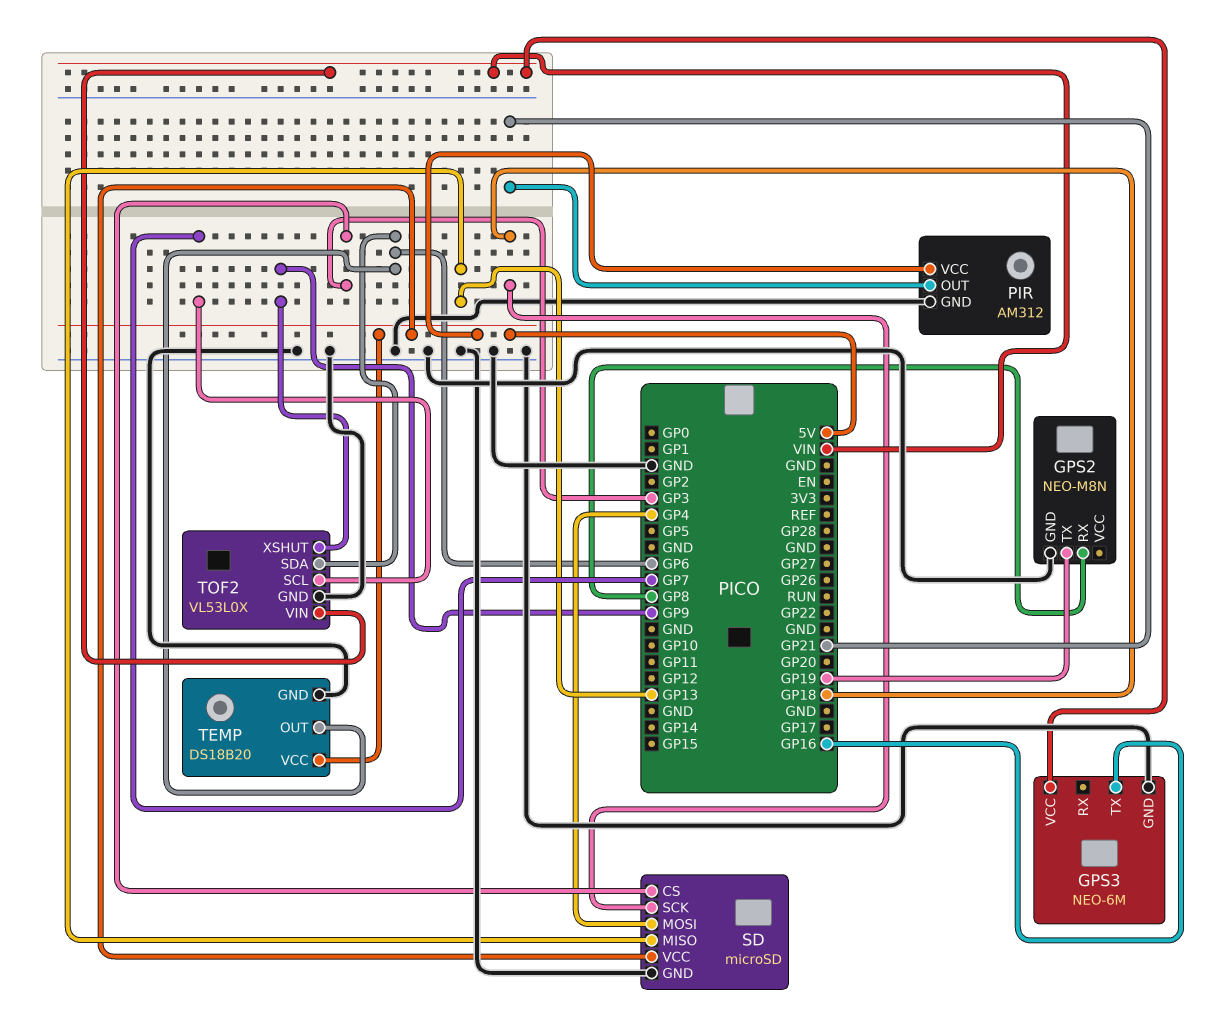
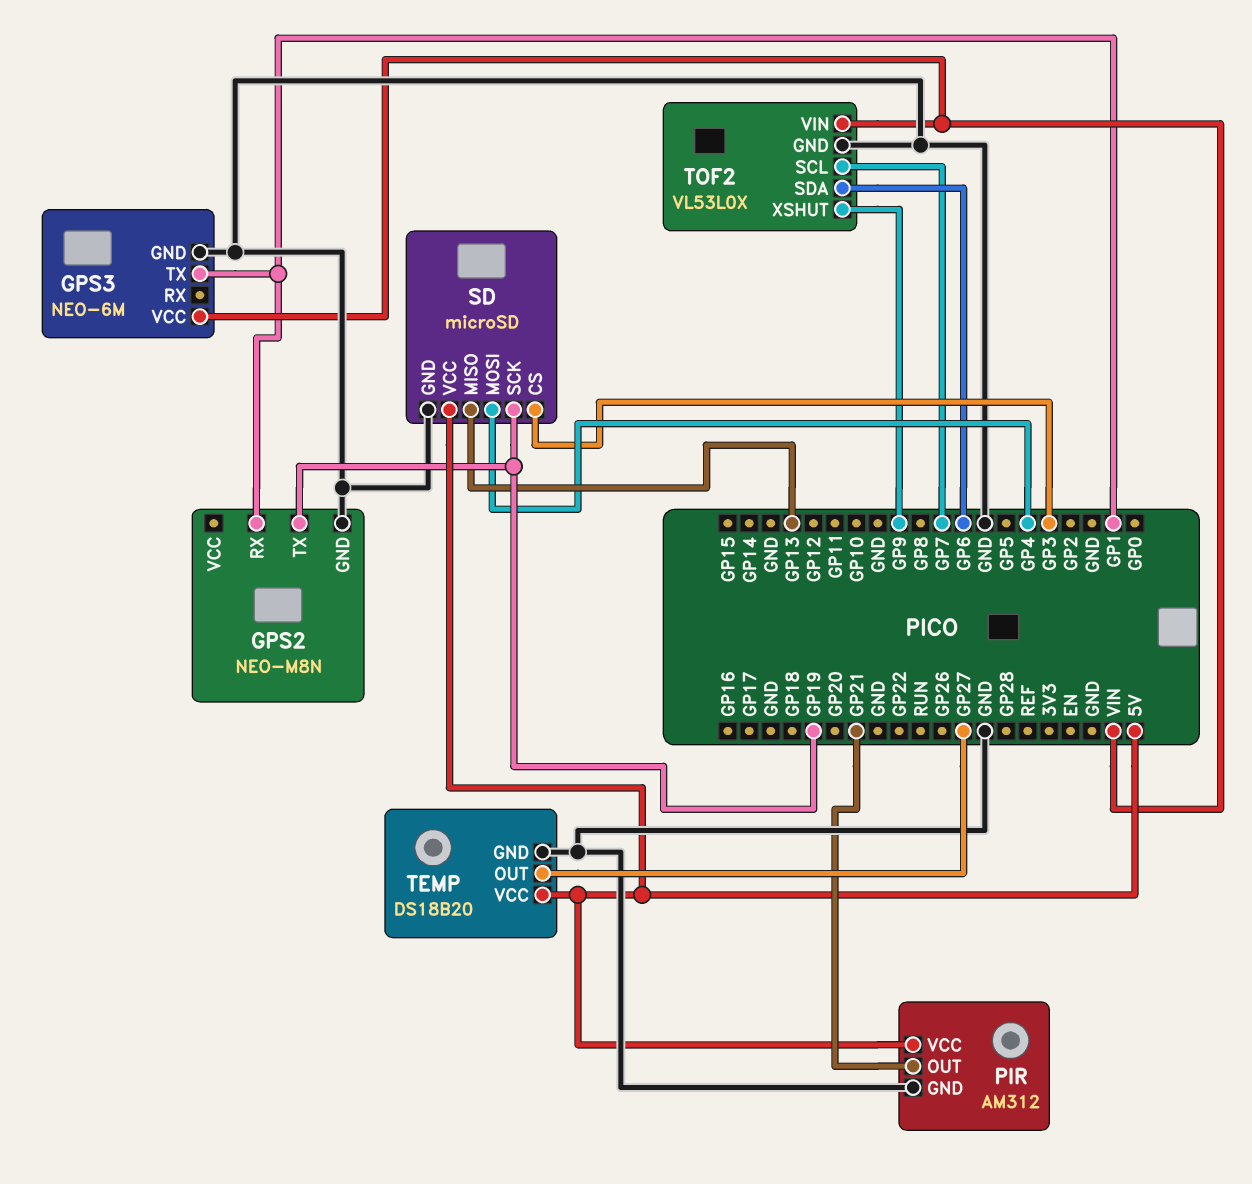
GPS2 pin RX: GP8 -> GP1
GPS3 pin TX: GP16 -> GP1
SD pin SCK: GP18 -> GP19
TEMP pin OUT: GP6 -> GP27

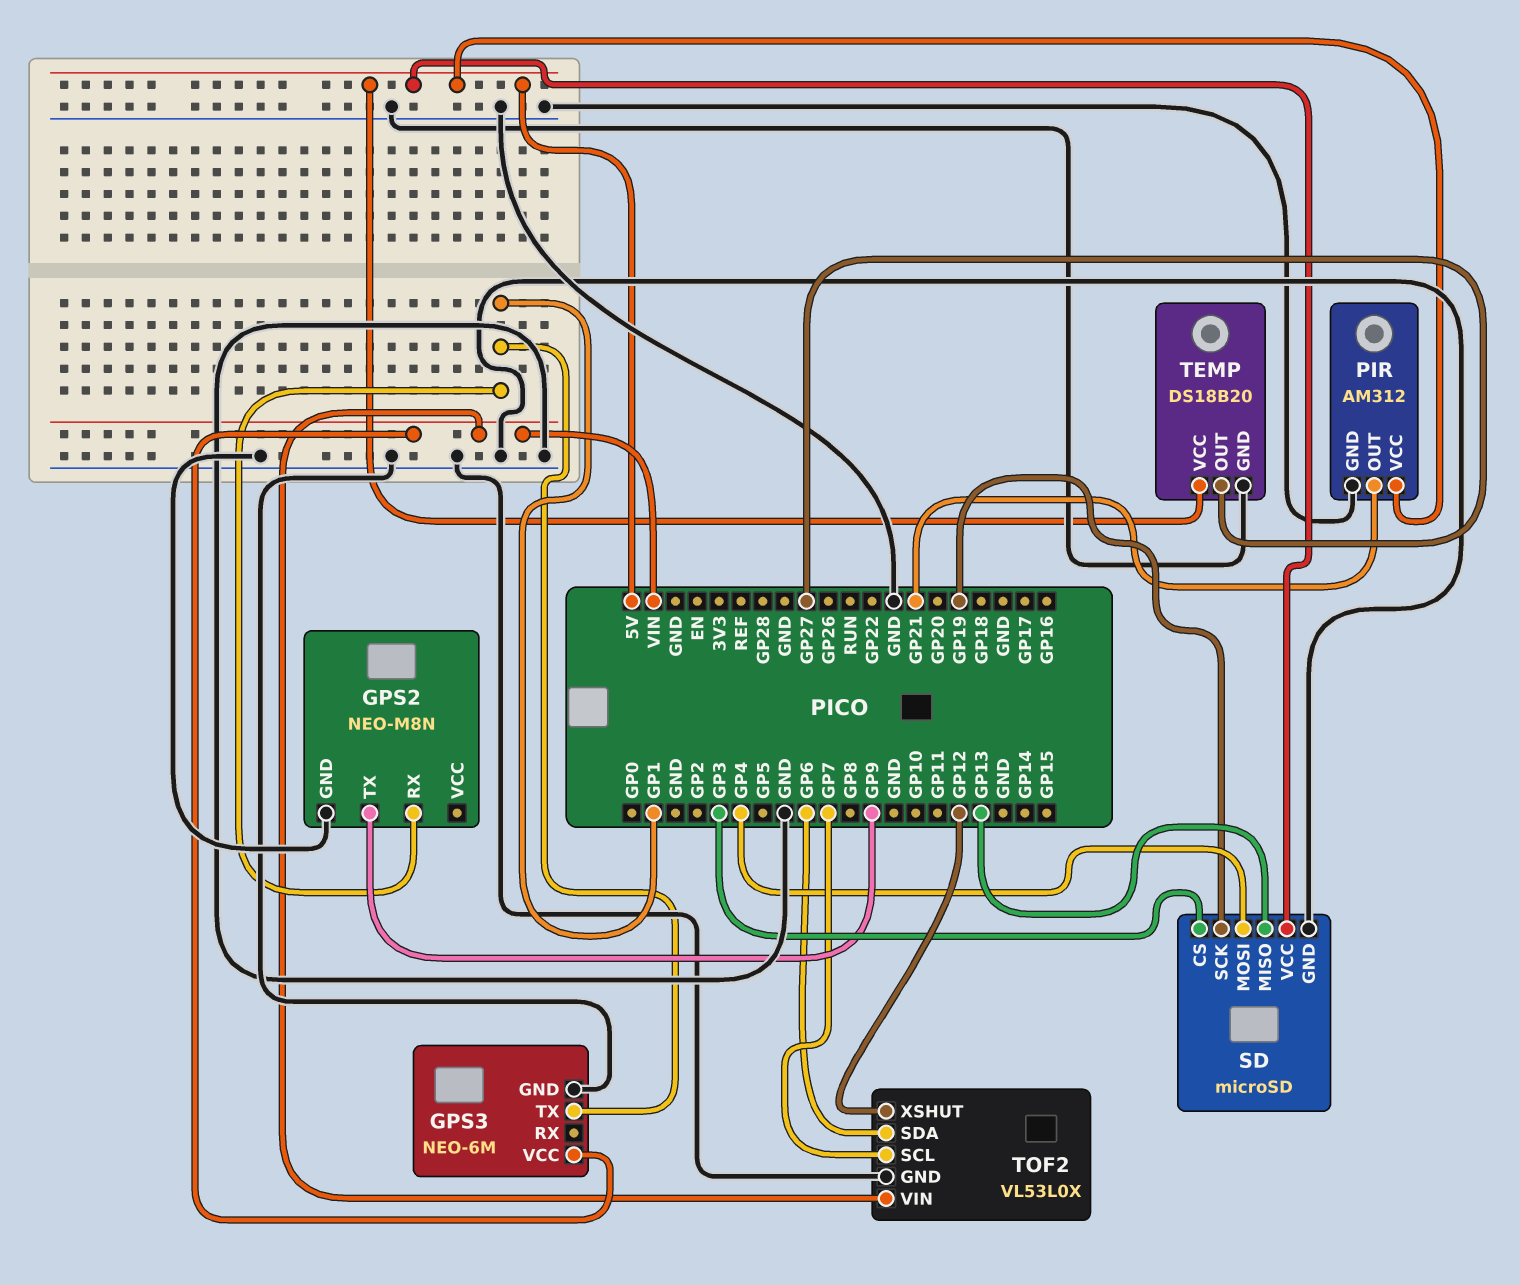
GPS2 pin TX: GP19 -> GP9
TOF2 pin XSHUT: GP9 -> GP12

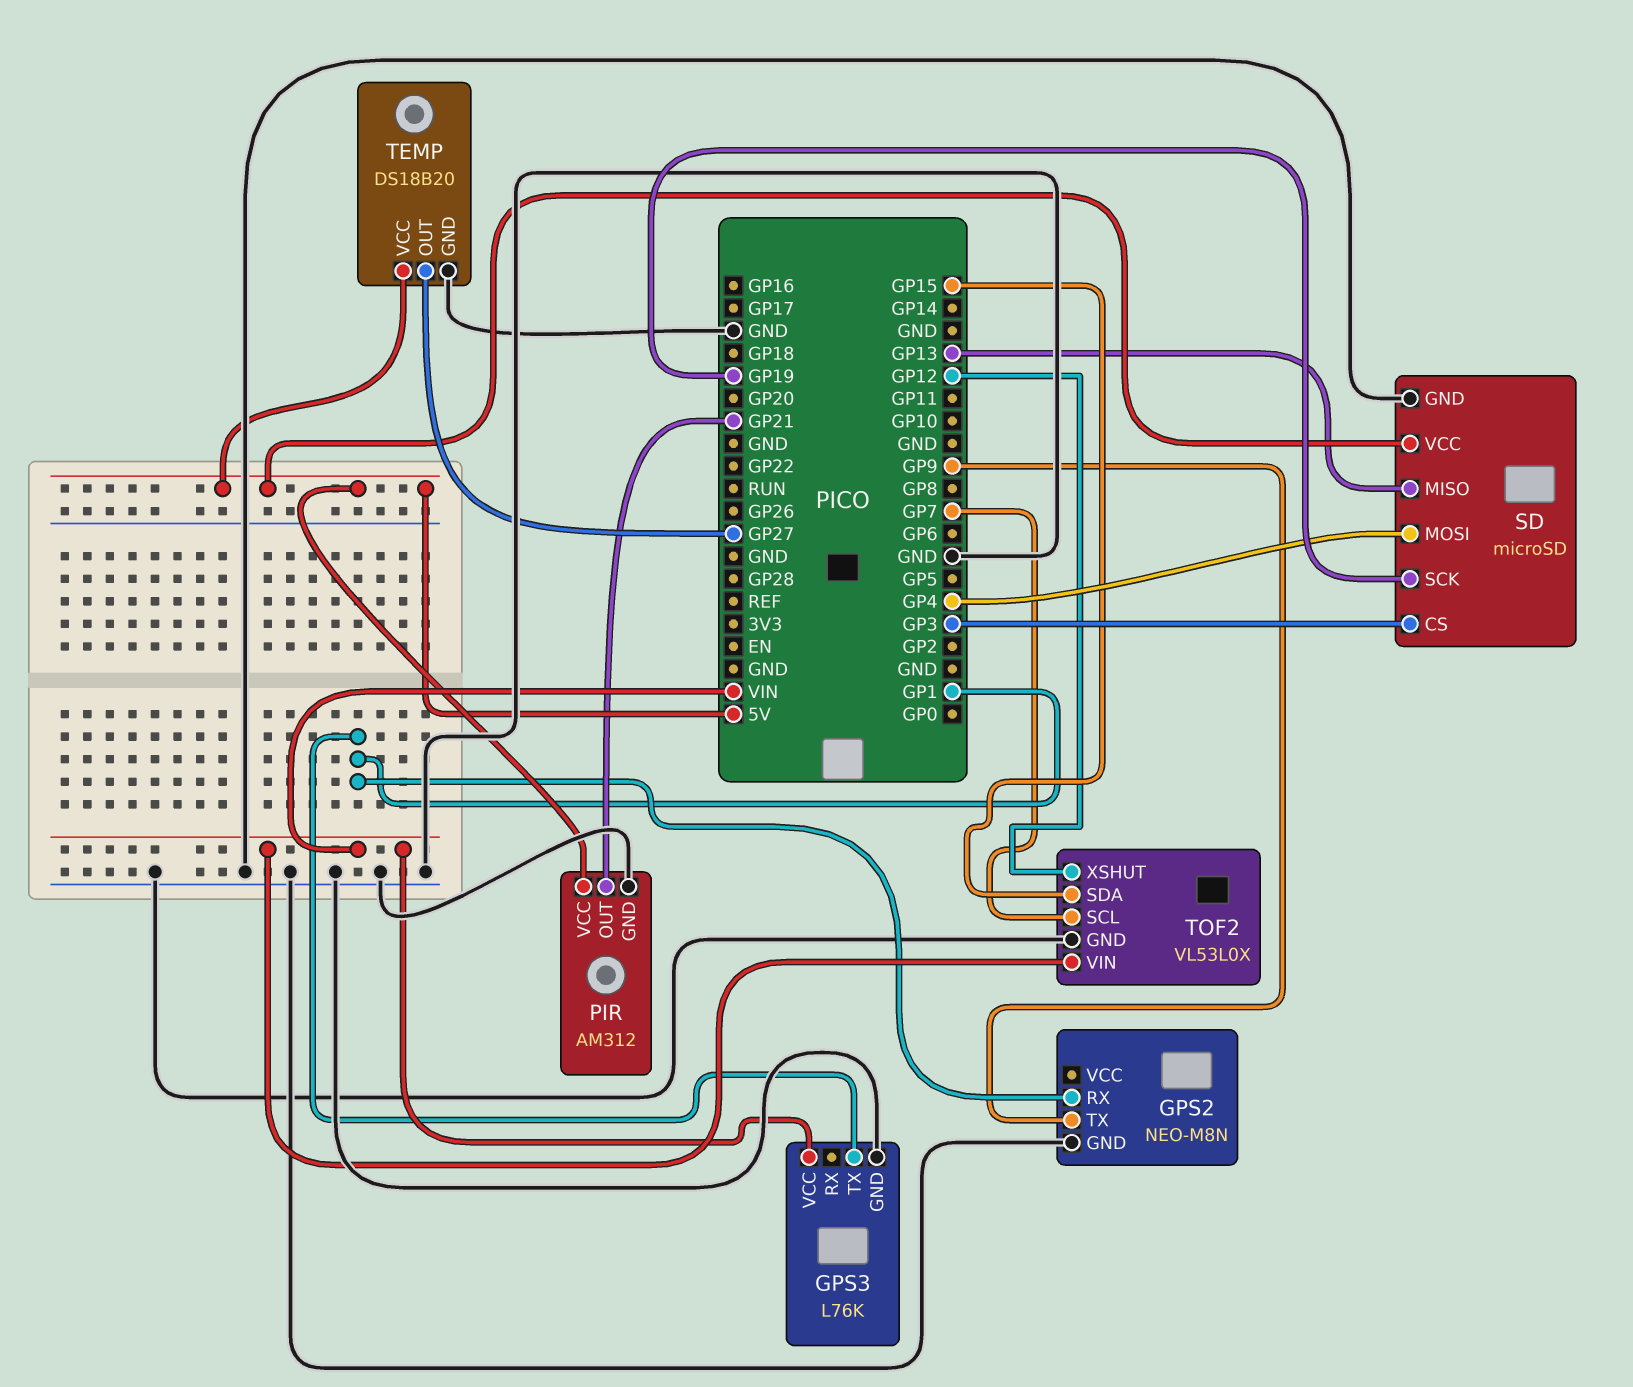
GPS3: NEO-6M -> L76K
TOF2 pin SDA: GP6 -> GP15

